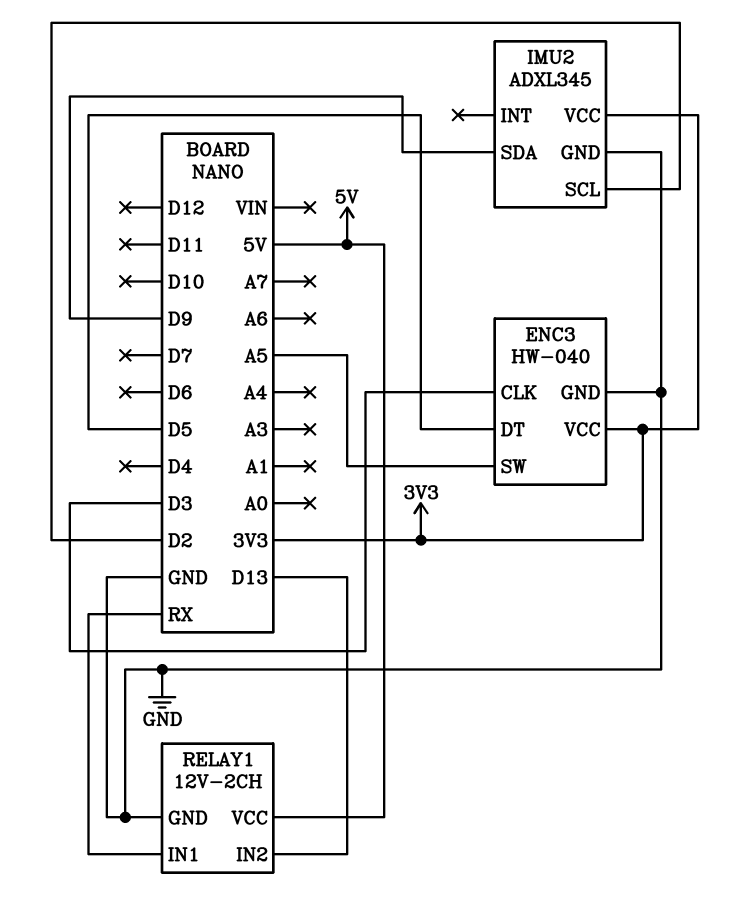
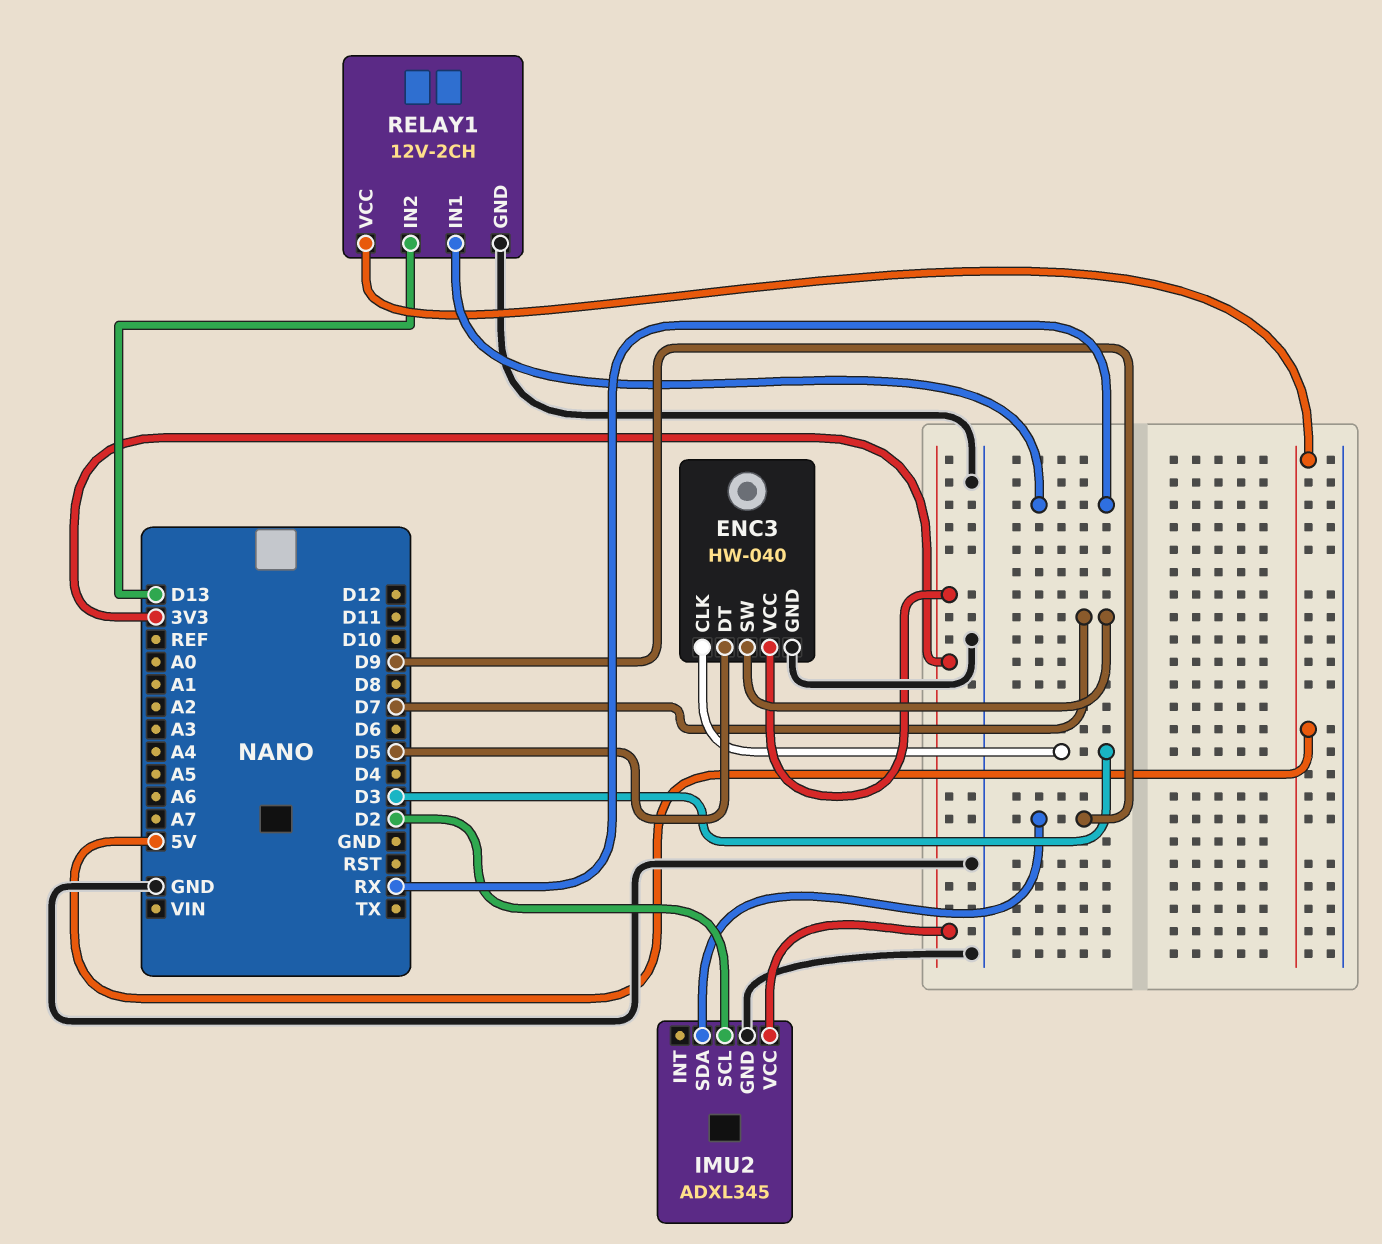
ENC3 pin SW: A5 -> D7

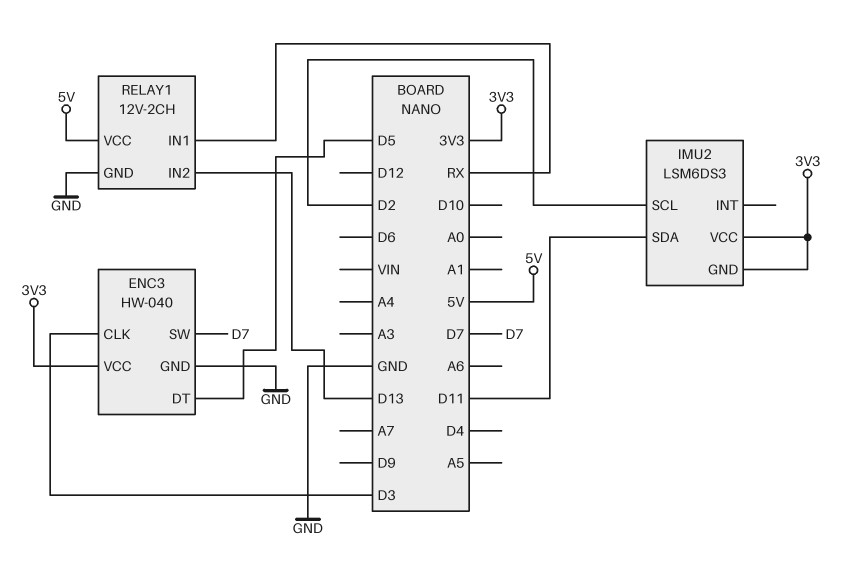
IMU2: ADXL345 -> LSM6DS3
IMU2 pin GND: GND -> 3V3
IMU2 pin SDA: D9 -> D11

